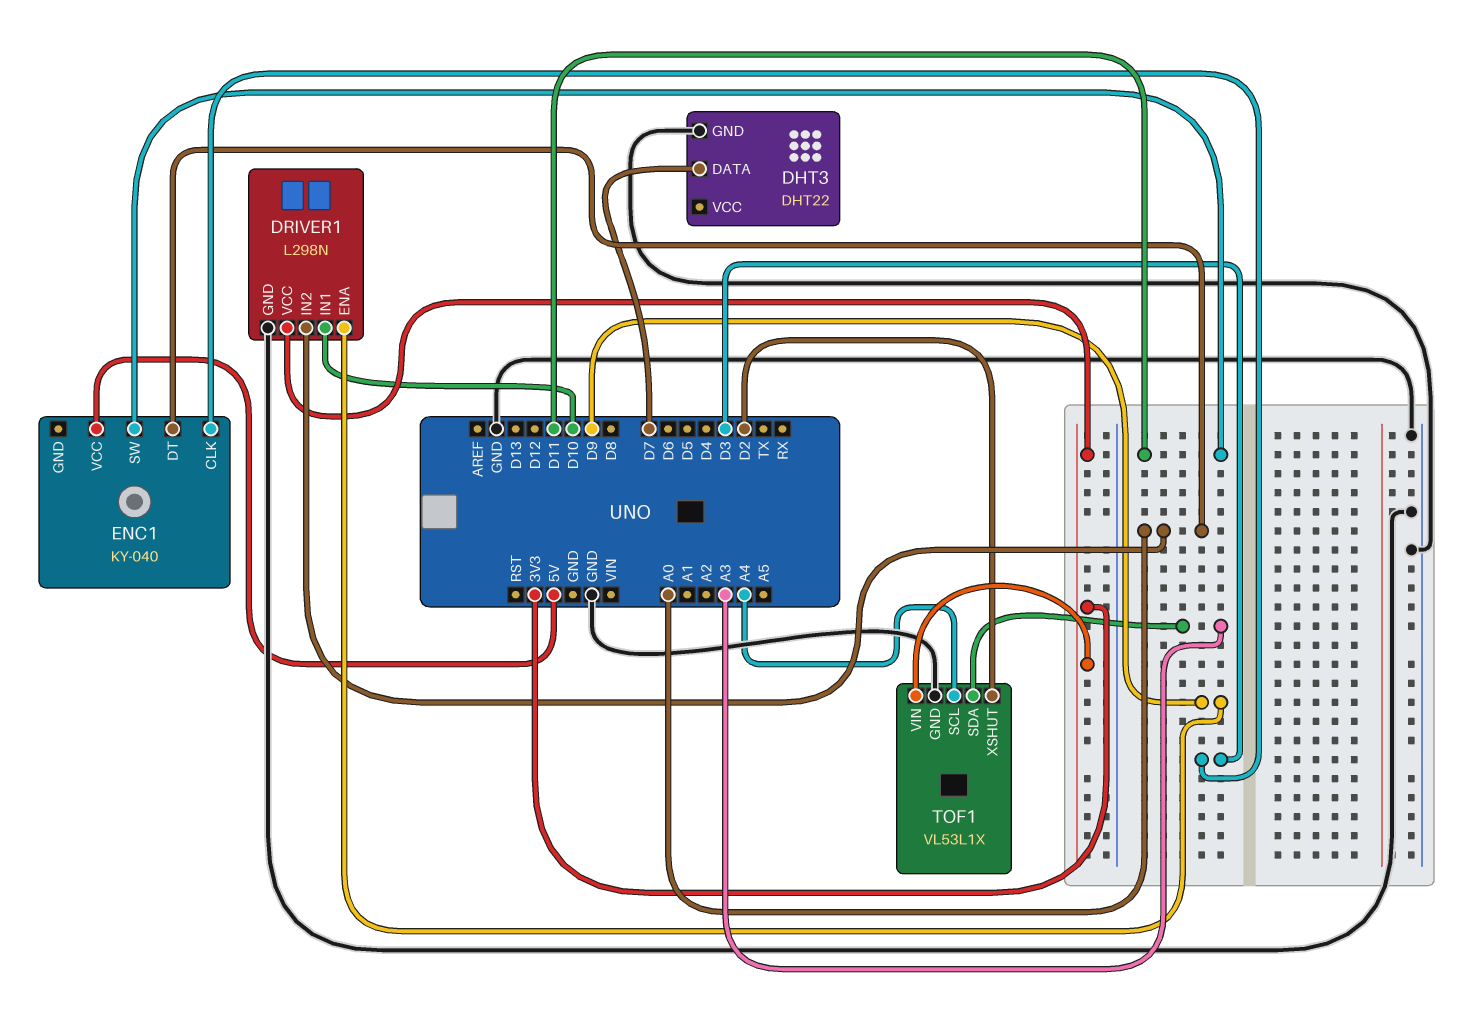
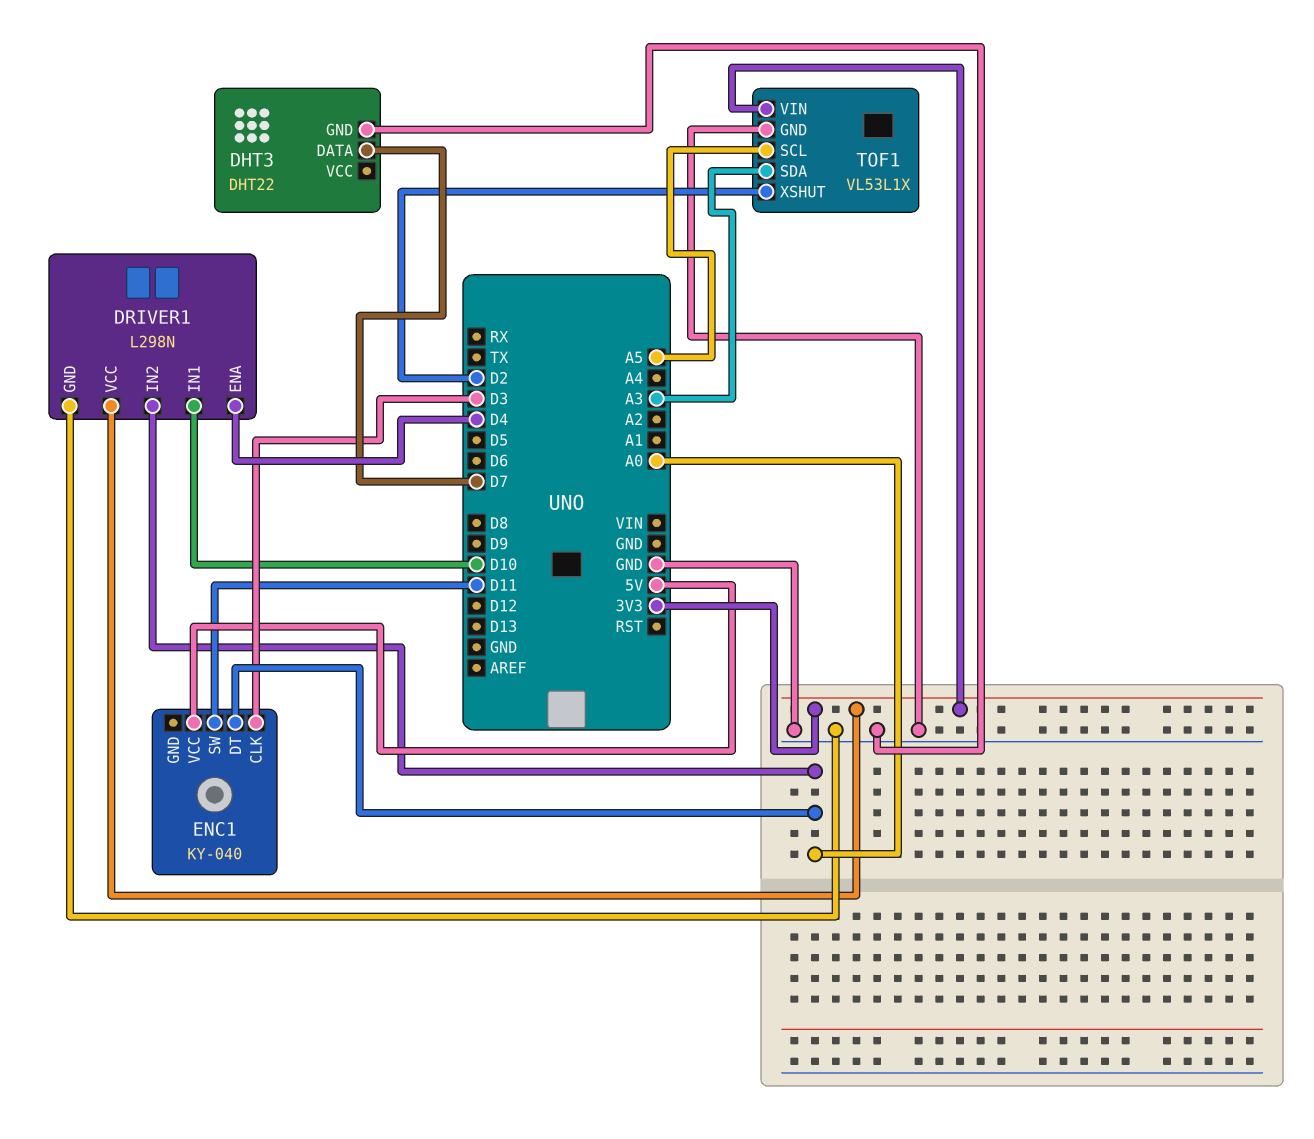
DRIVER1 pin ENA: D9 -> D4
TOF1 pin SCL: A4 -> A5

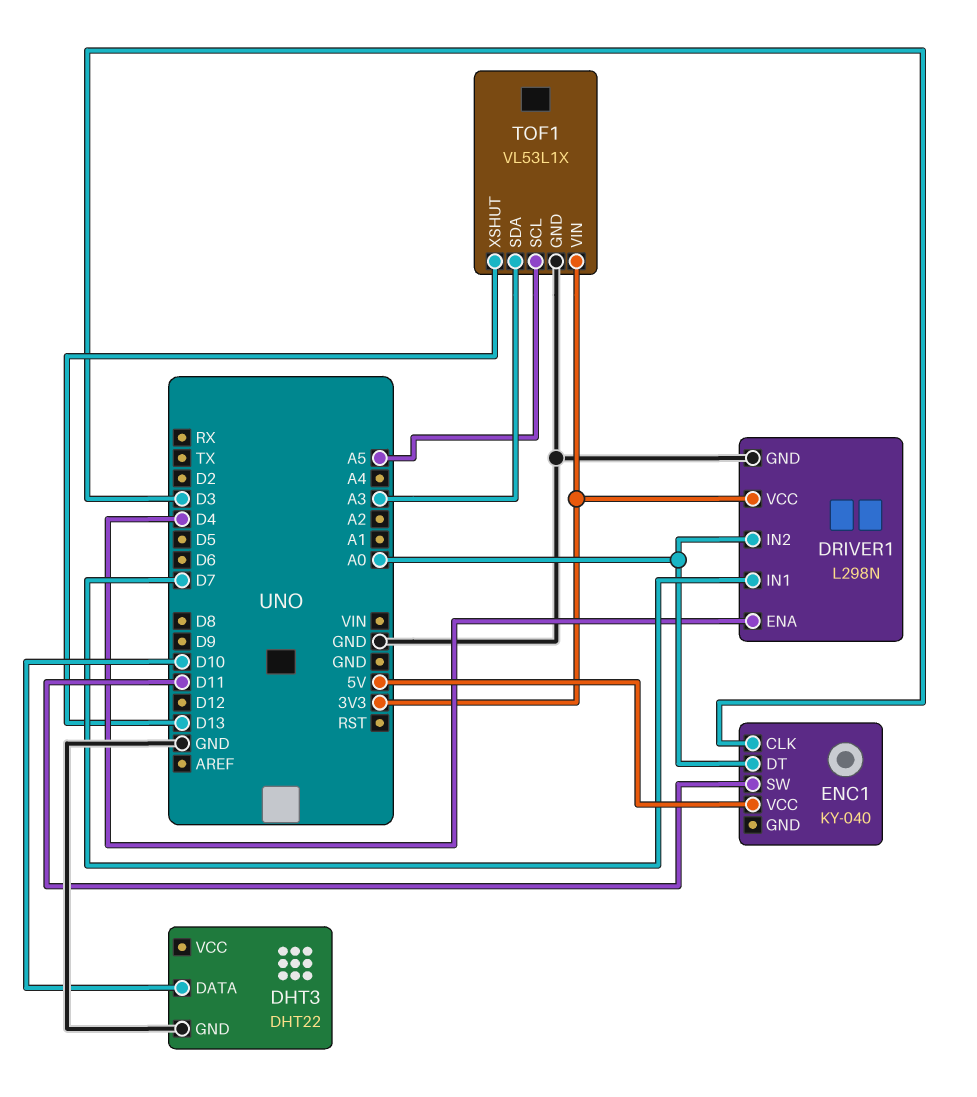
DHT3 pin DATA: D7 -> D10
DRIVER1 pin IN1: D10 -> D7
TOF1 pin XSHUT: D2 -> D13

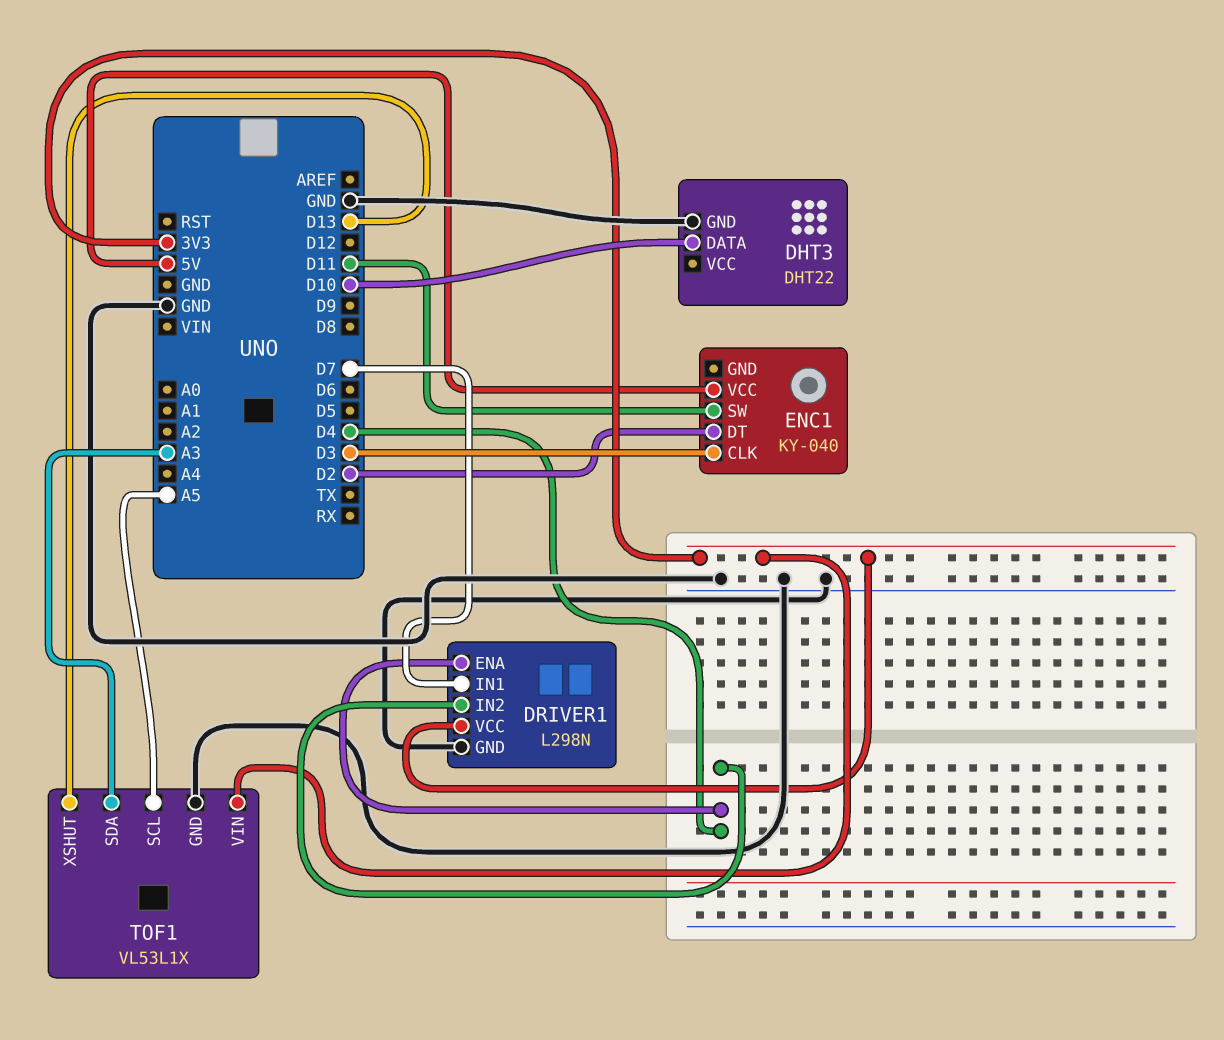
DRIVER1 pin IN2: A0 -> D4
ENC1 pin DT: A0 -> D2

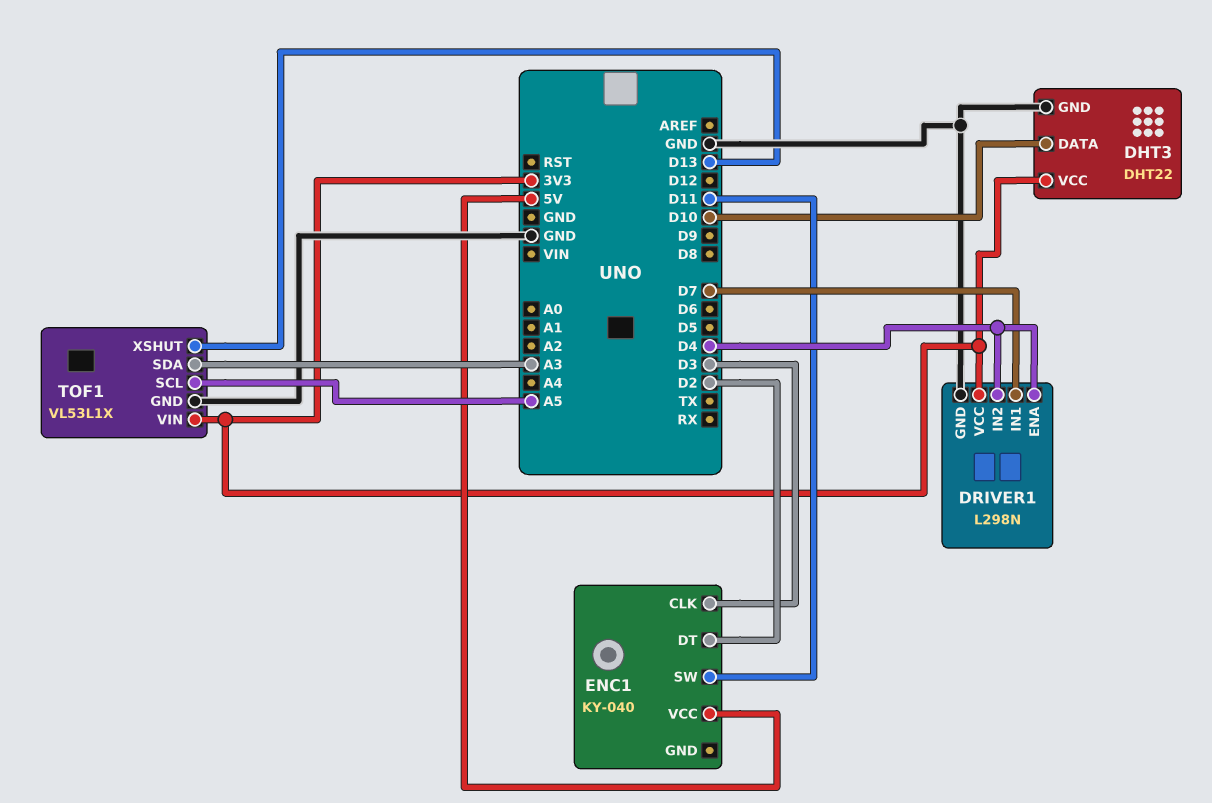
DHT3 pin VCC: none -> 3V3

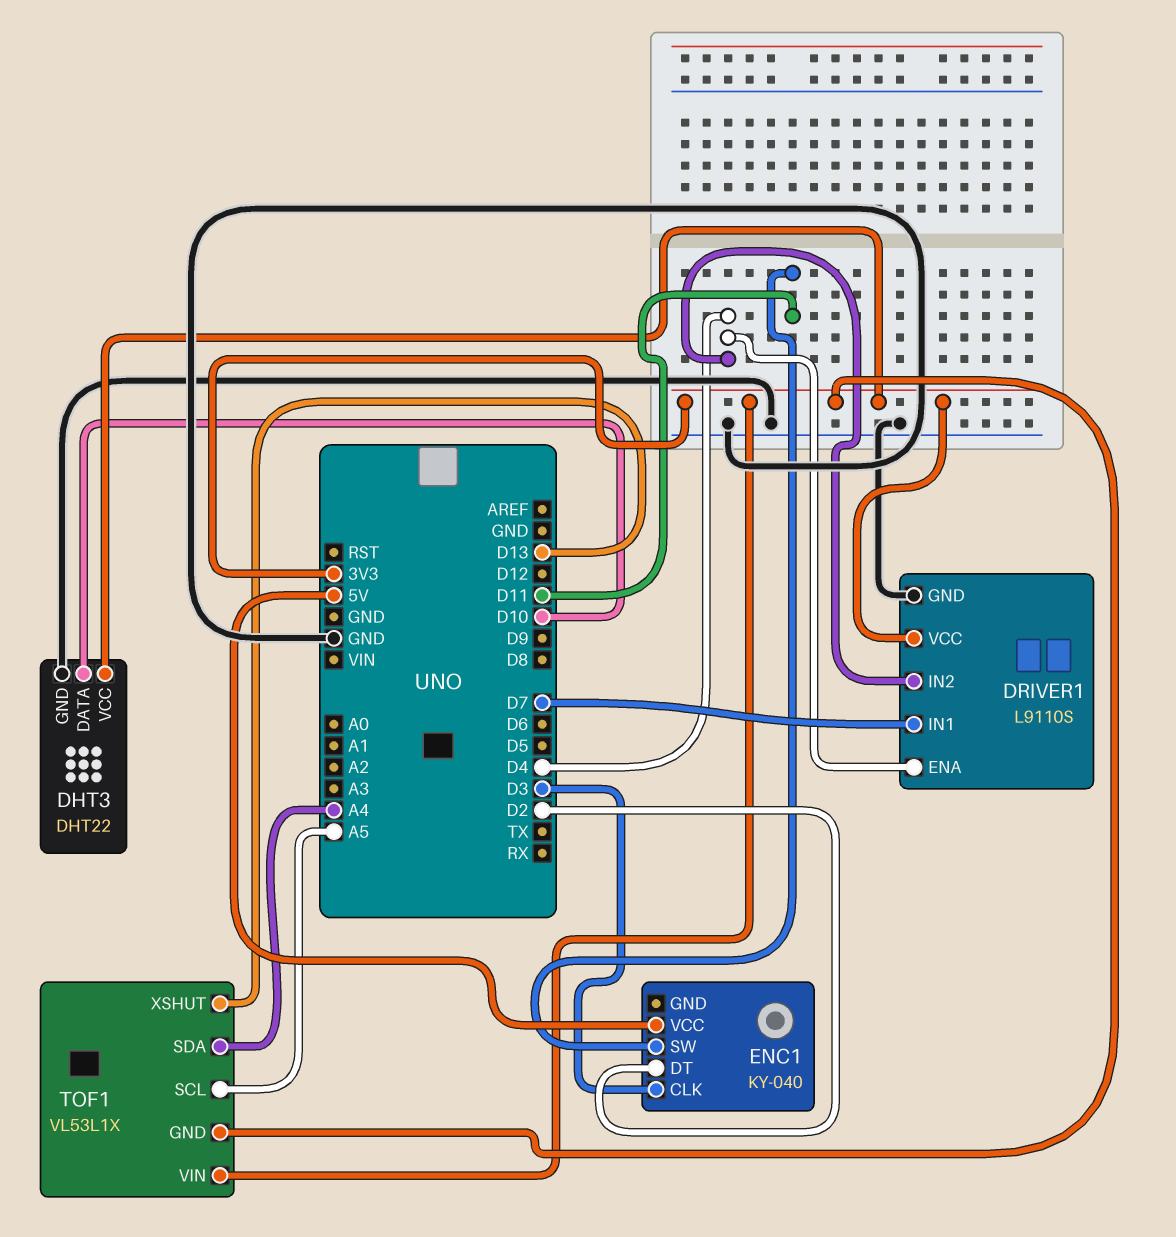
DRIVER1: L298N -> L9110S
TOF1 pin GND: GND -> 3V3
TOF1 pin SDA: A3 -> A4

